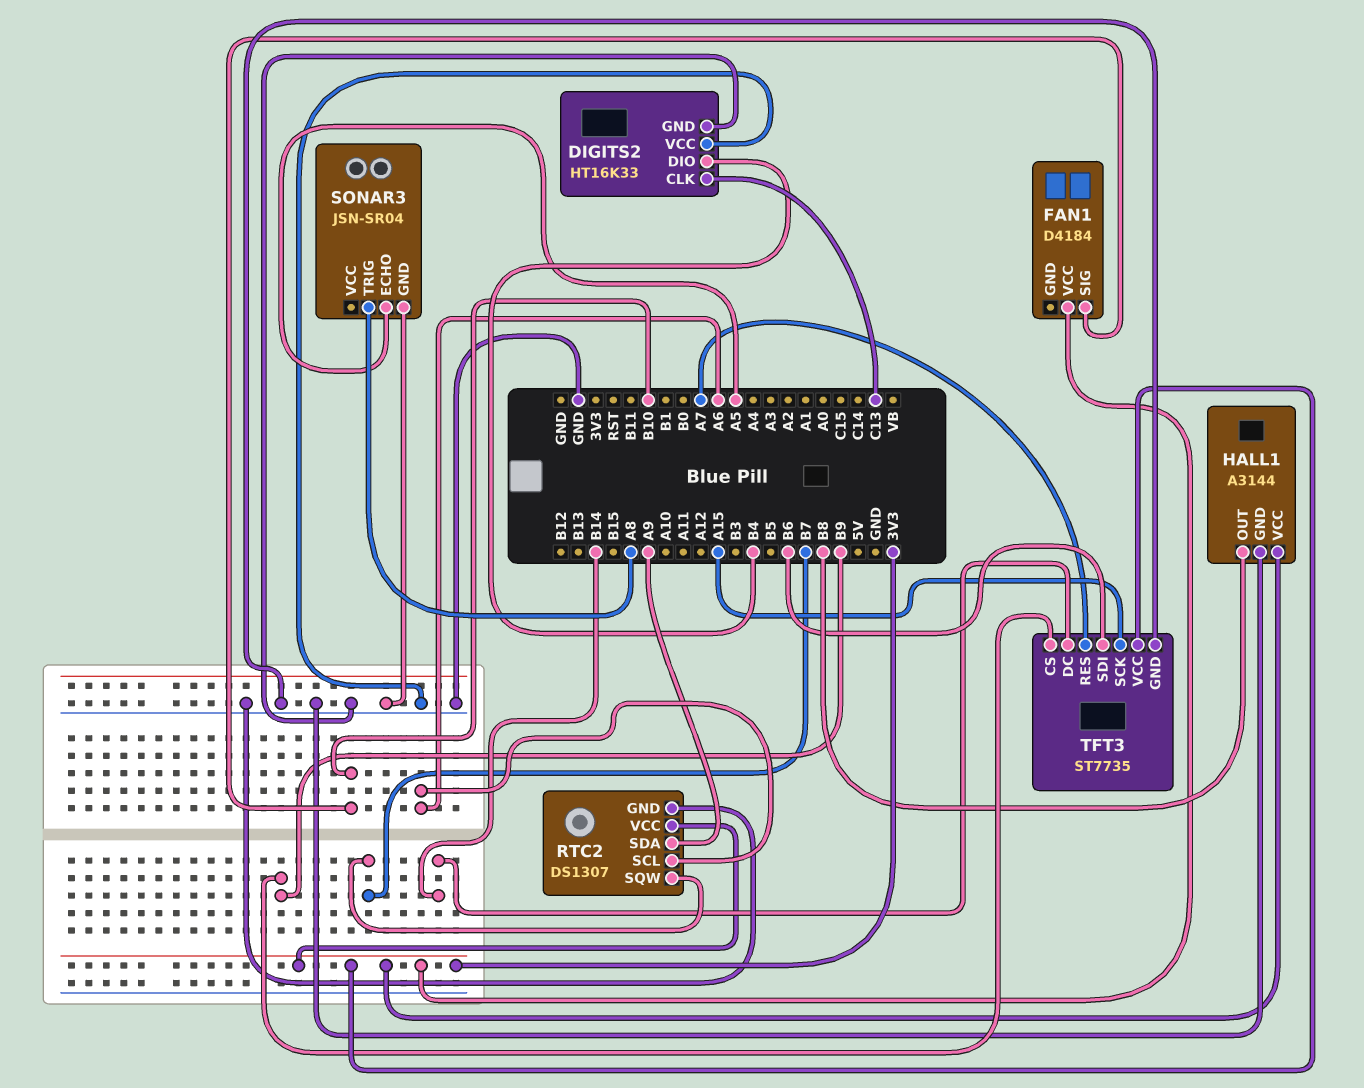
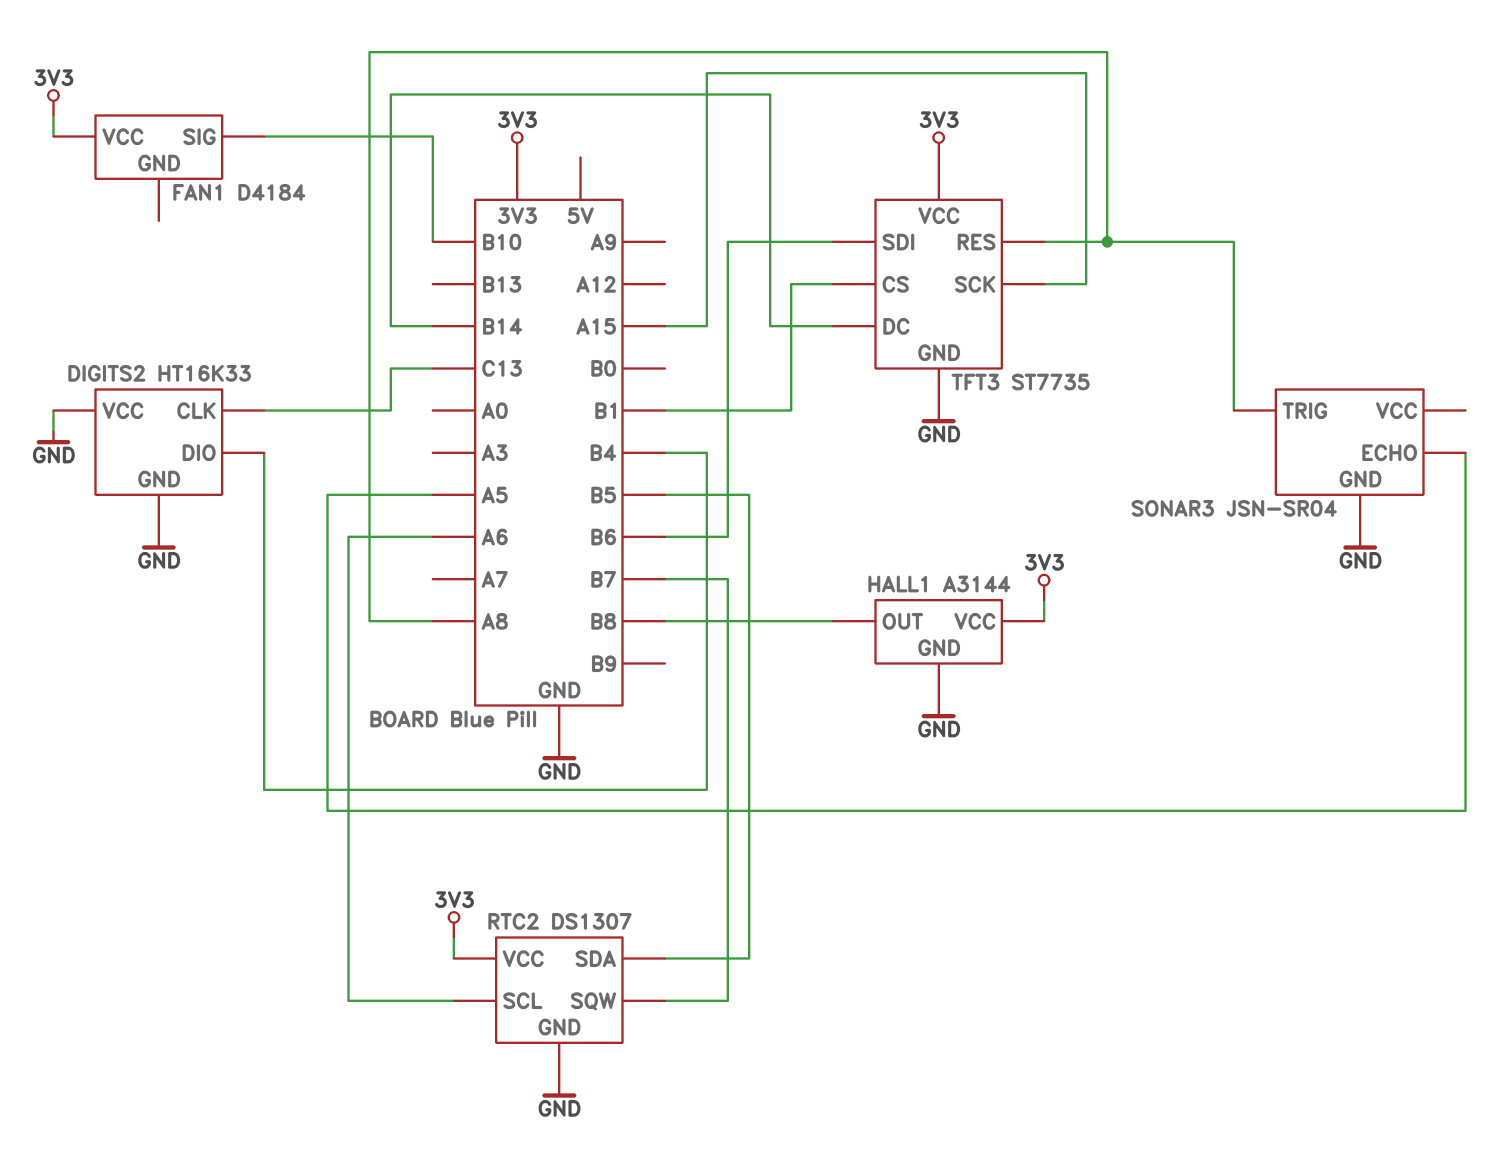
RTC2 pin SDA: A9 -> B5
TFT3 pin CS: B9 -> B1
TFT3 pin RES: A7 -> A8

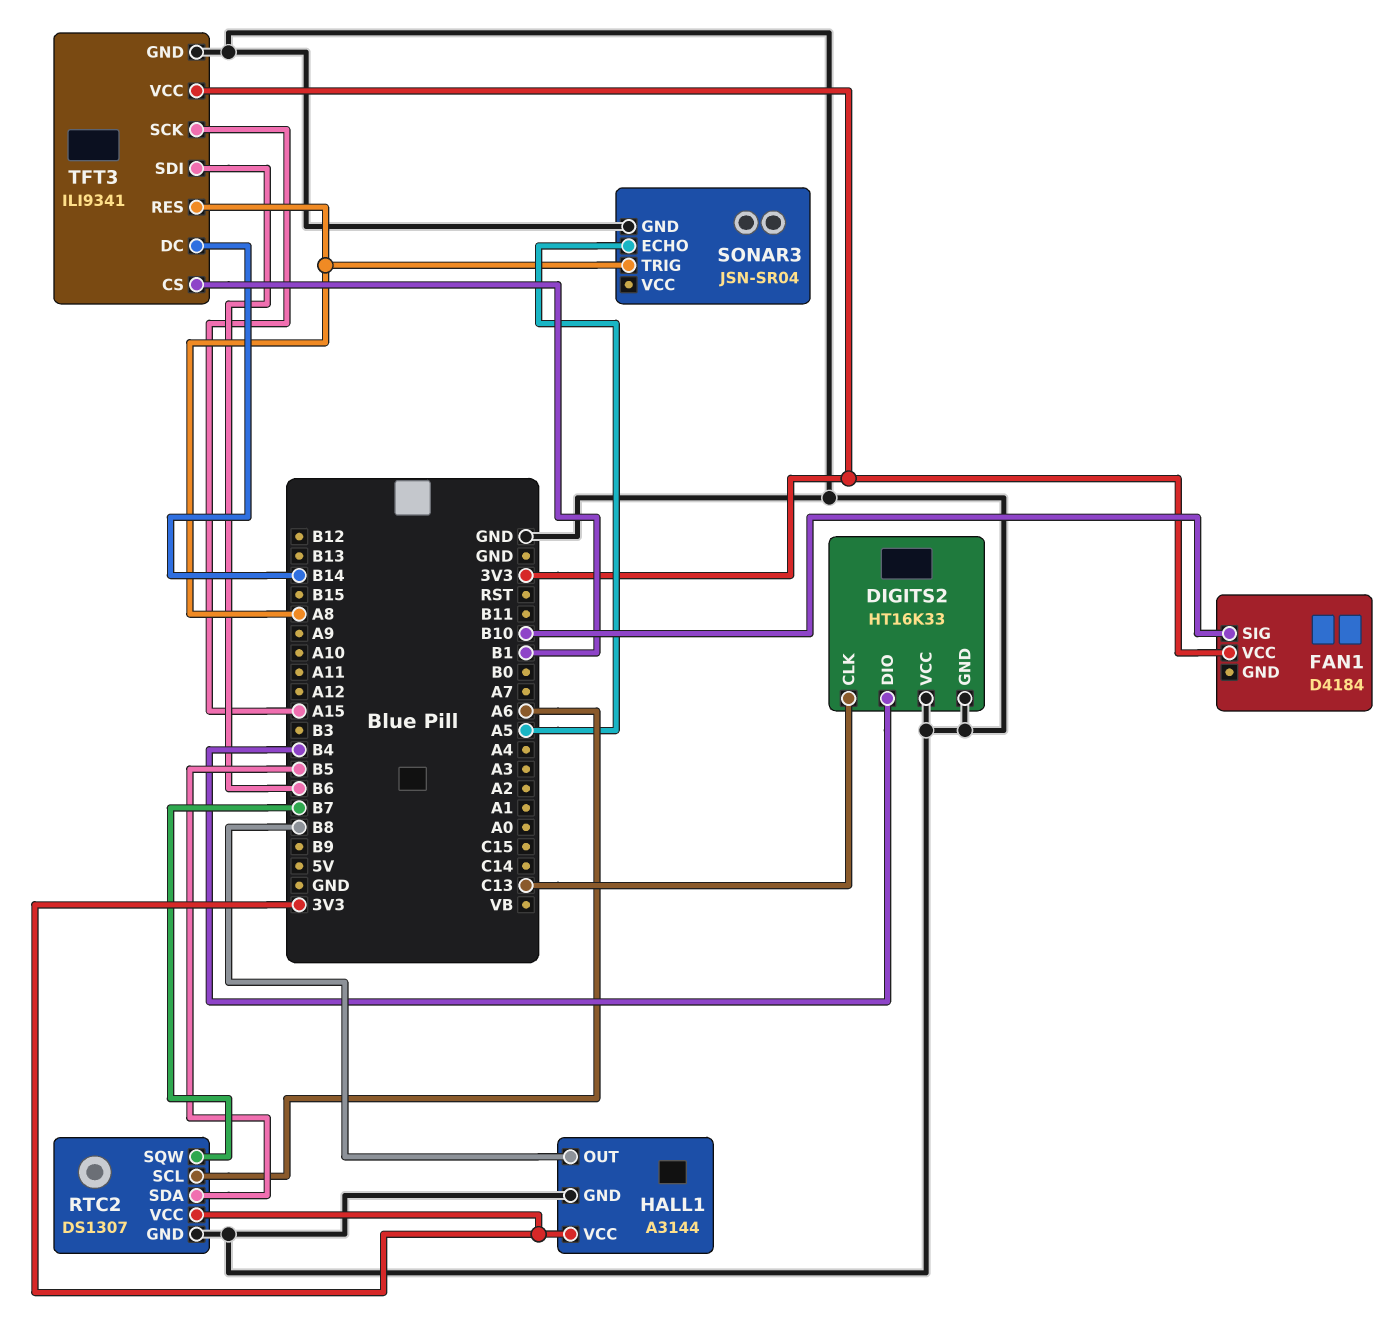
TFT3: ST7735 -> ILI9341

